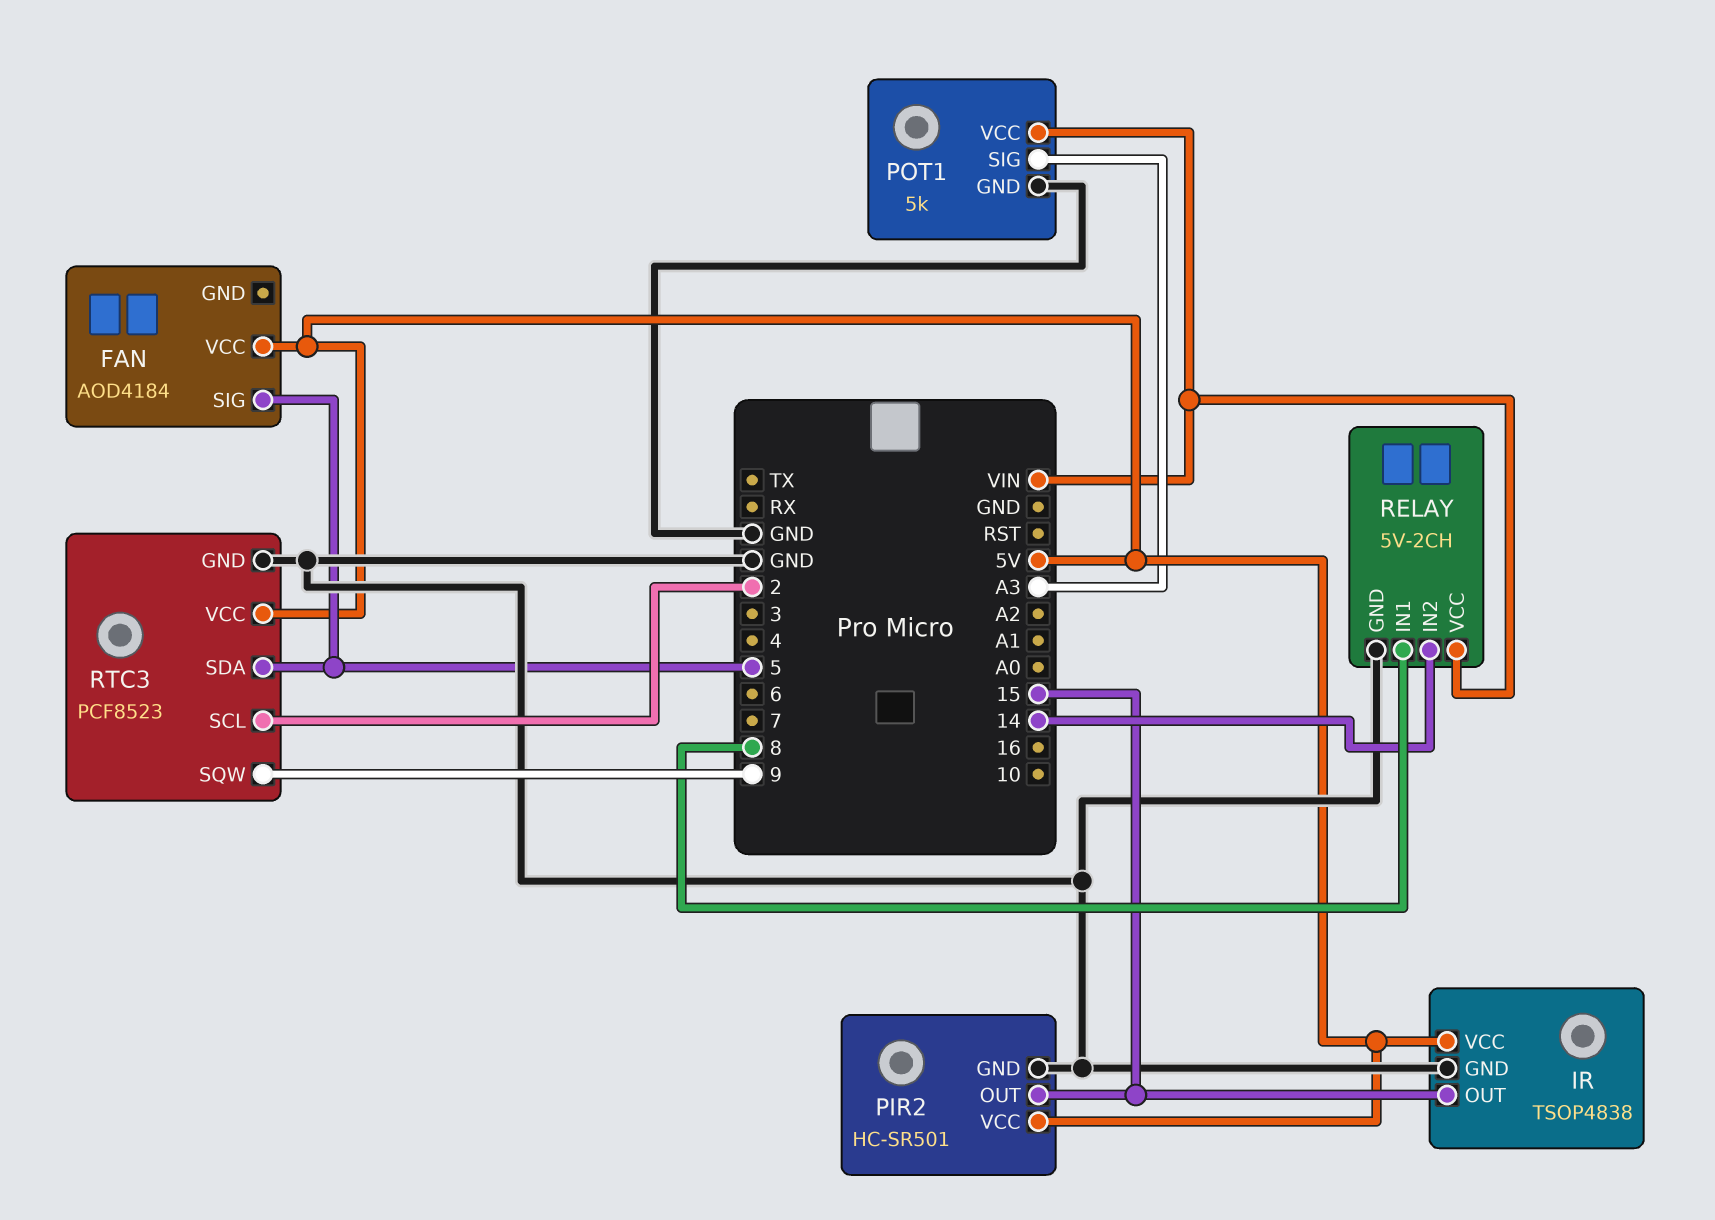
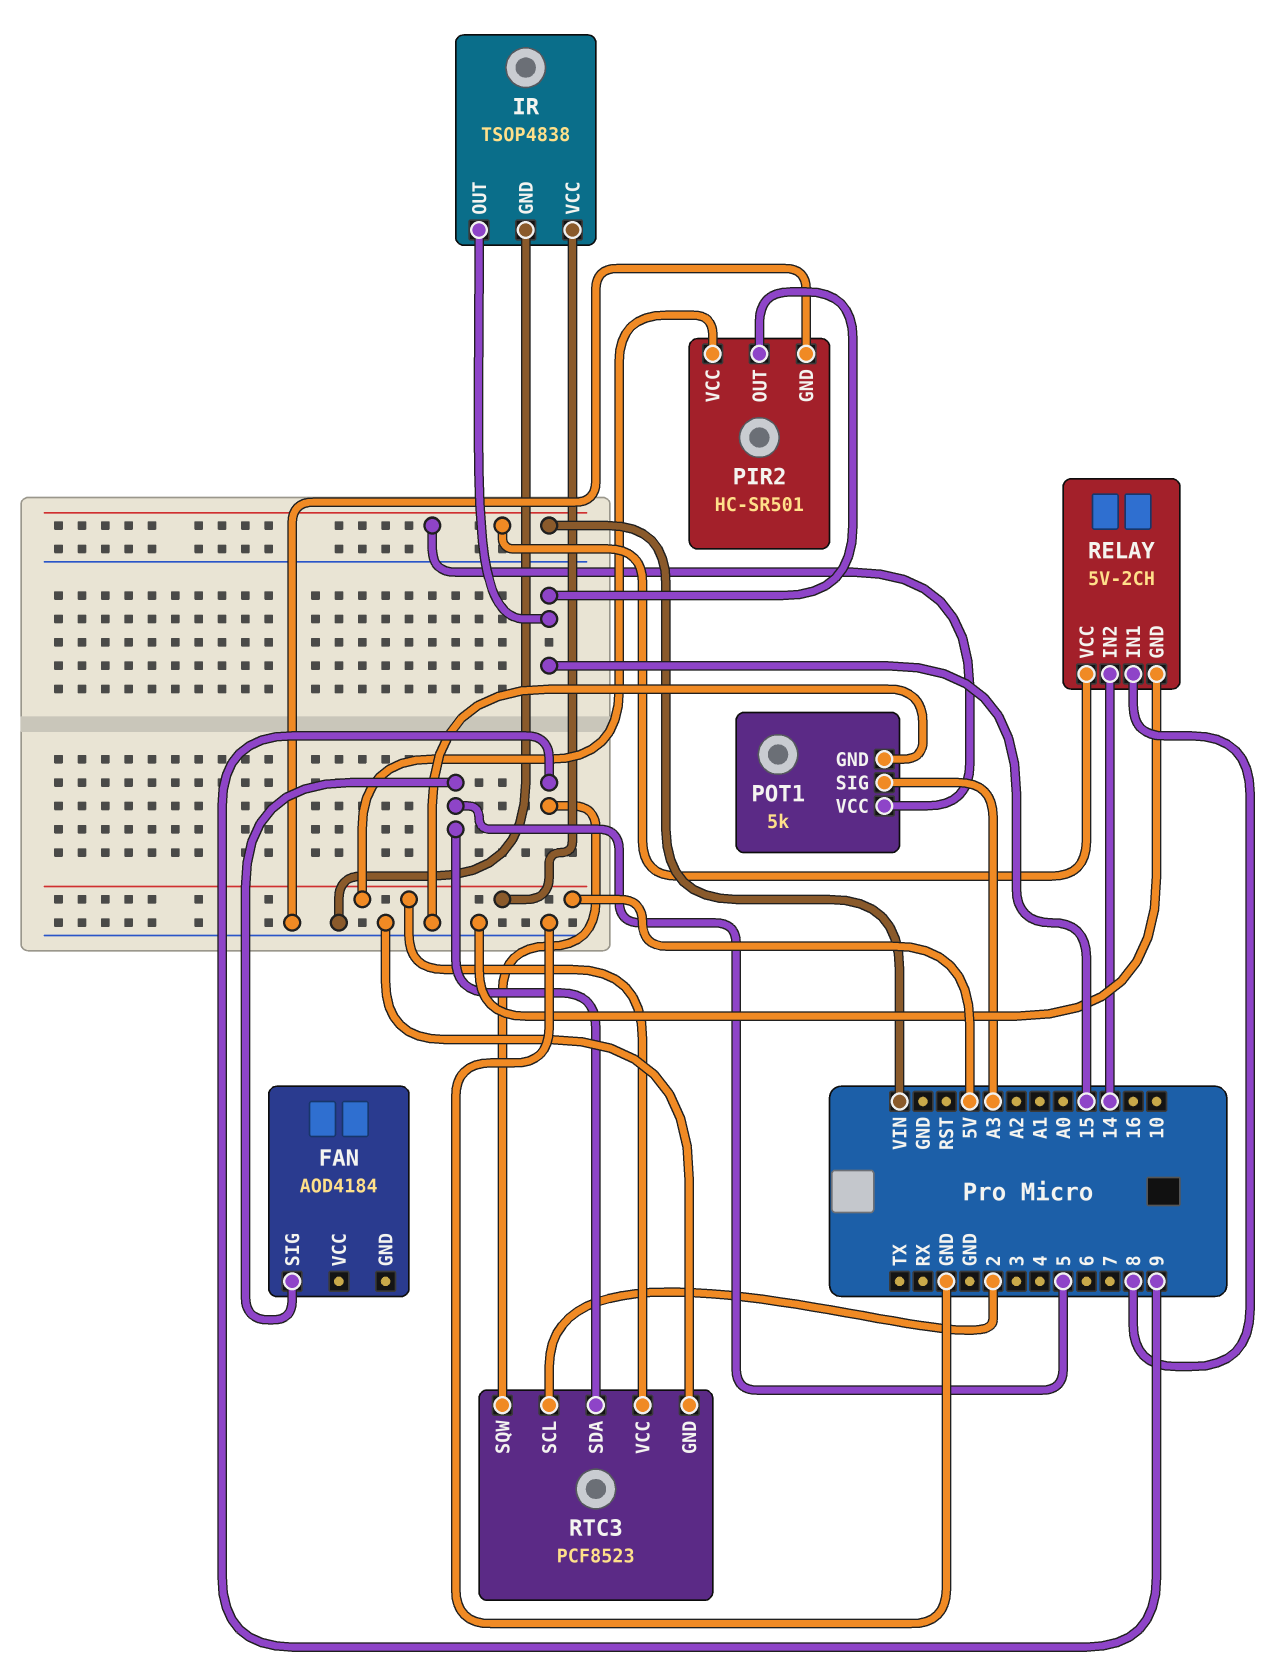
FAN pin VCC: 5V -> none

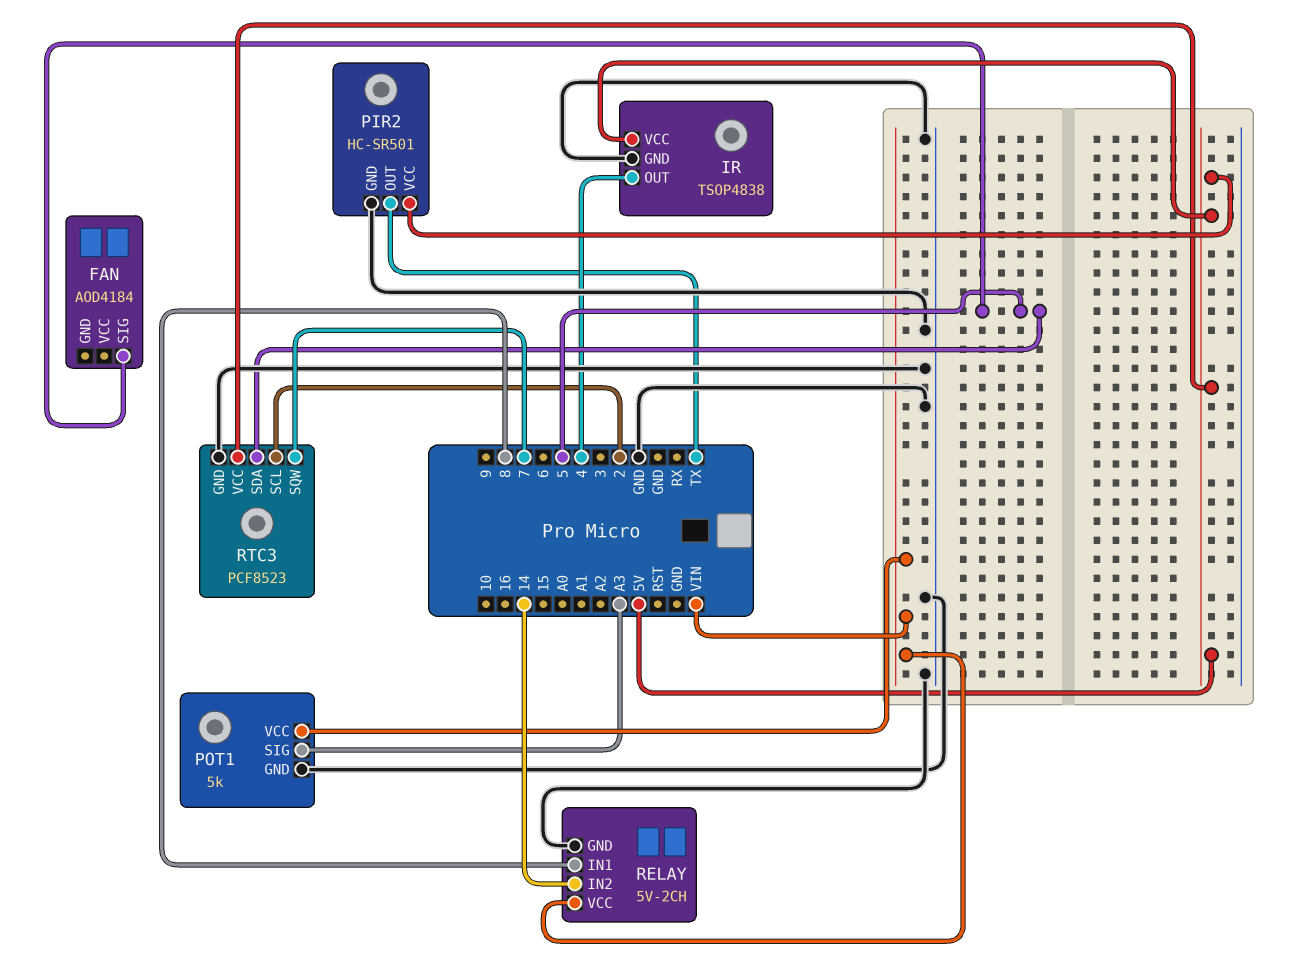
IR pin OUT: 15 -> 4
PIR2 pin OUT: 15 -> TX
RTC3 pin SQW: 9 -> 7

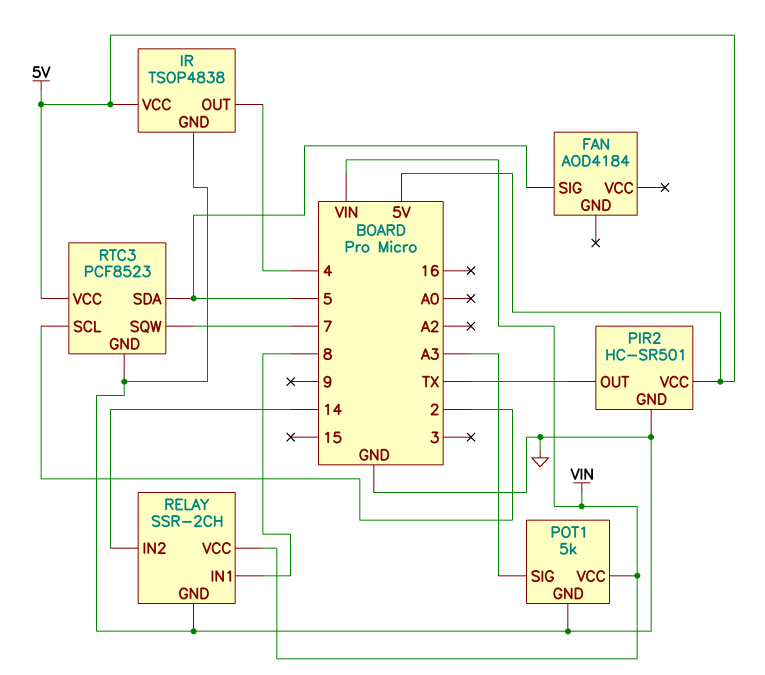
RELAY: 5V-2CH -> SSR-2CH

